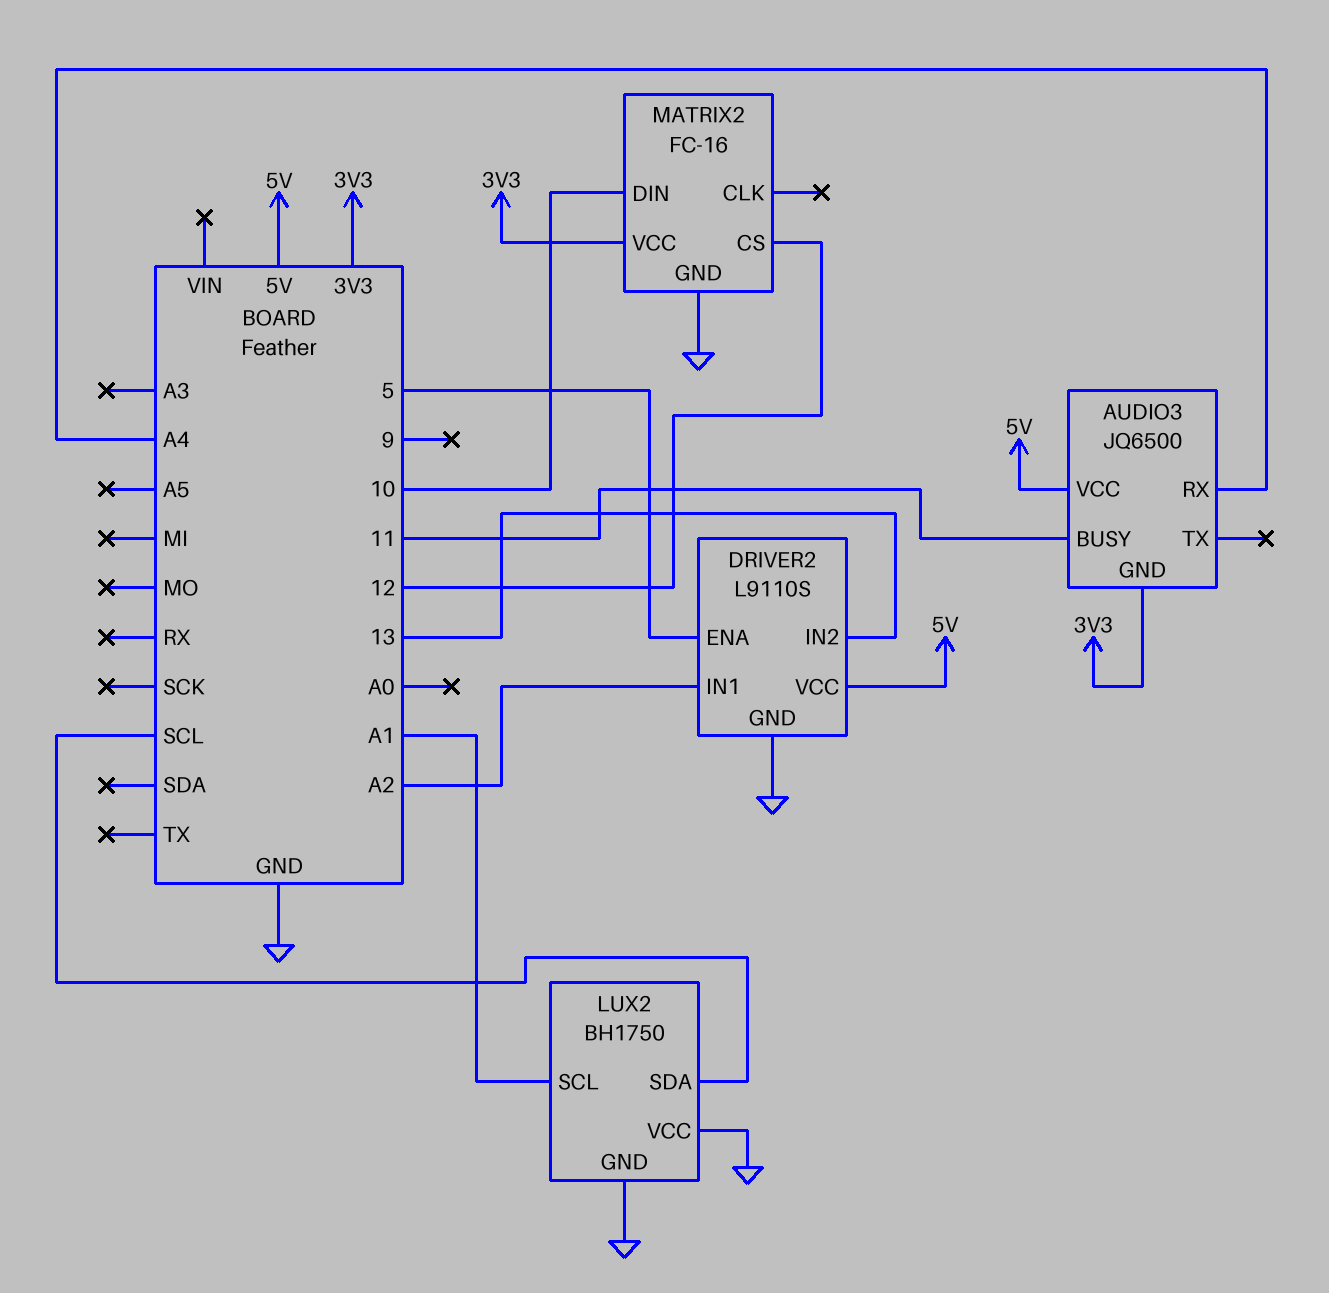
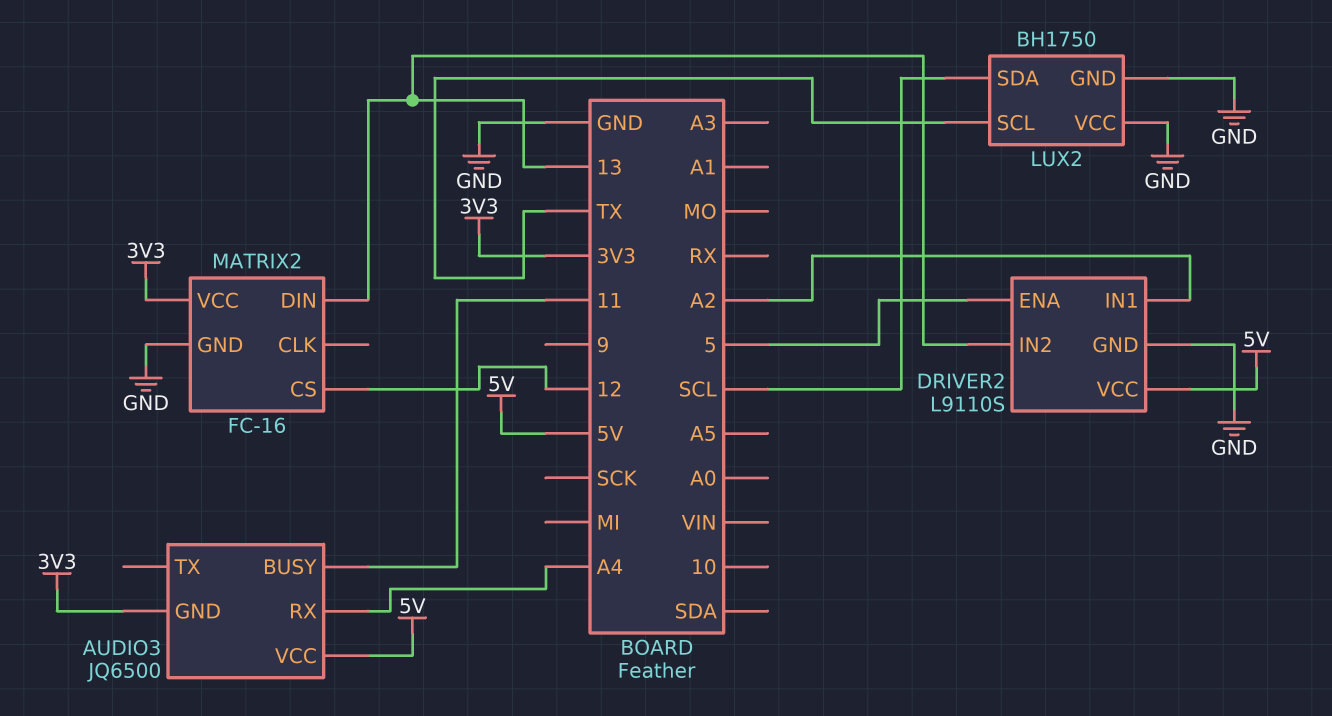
LUX2 pin SCL: A1 -> TX
MATRIX2 pin DIN: 10 -> 13

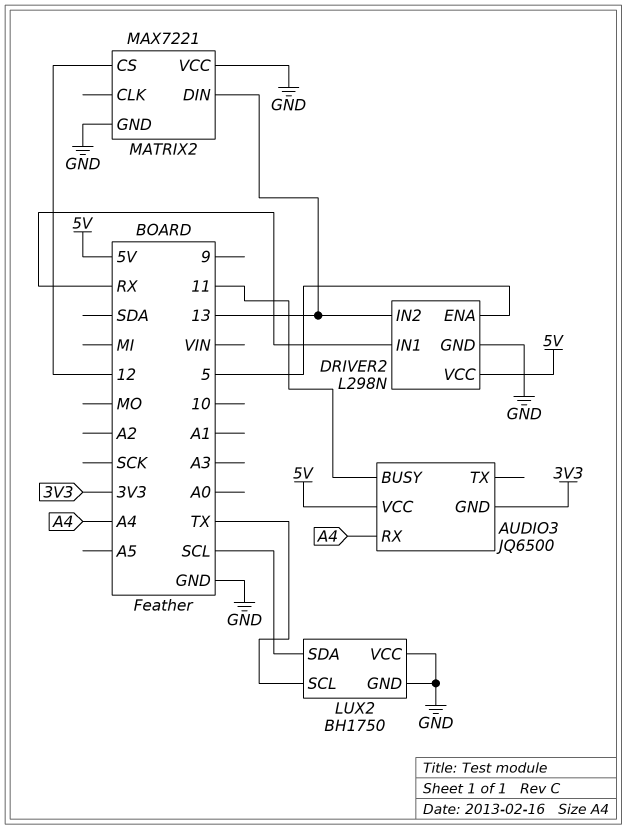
DRIVER2: L9110S -> L298N
DRIVER2 pin IN1: A2 -> RX
MATRIX2: FC-16 -> MAX7221
MATRIX2 pin VCC: 3V3 -> GND

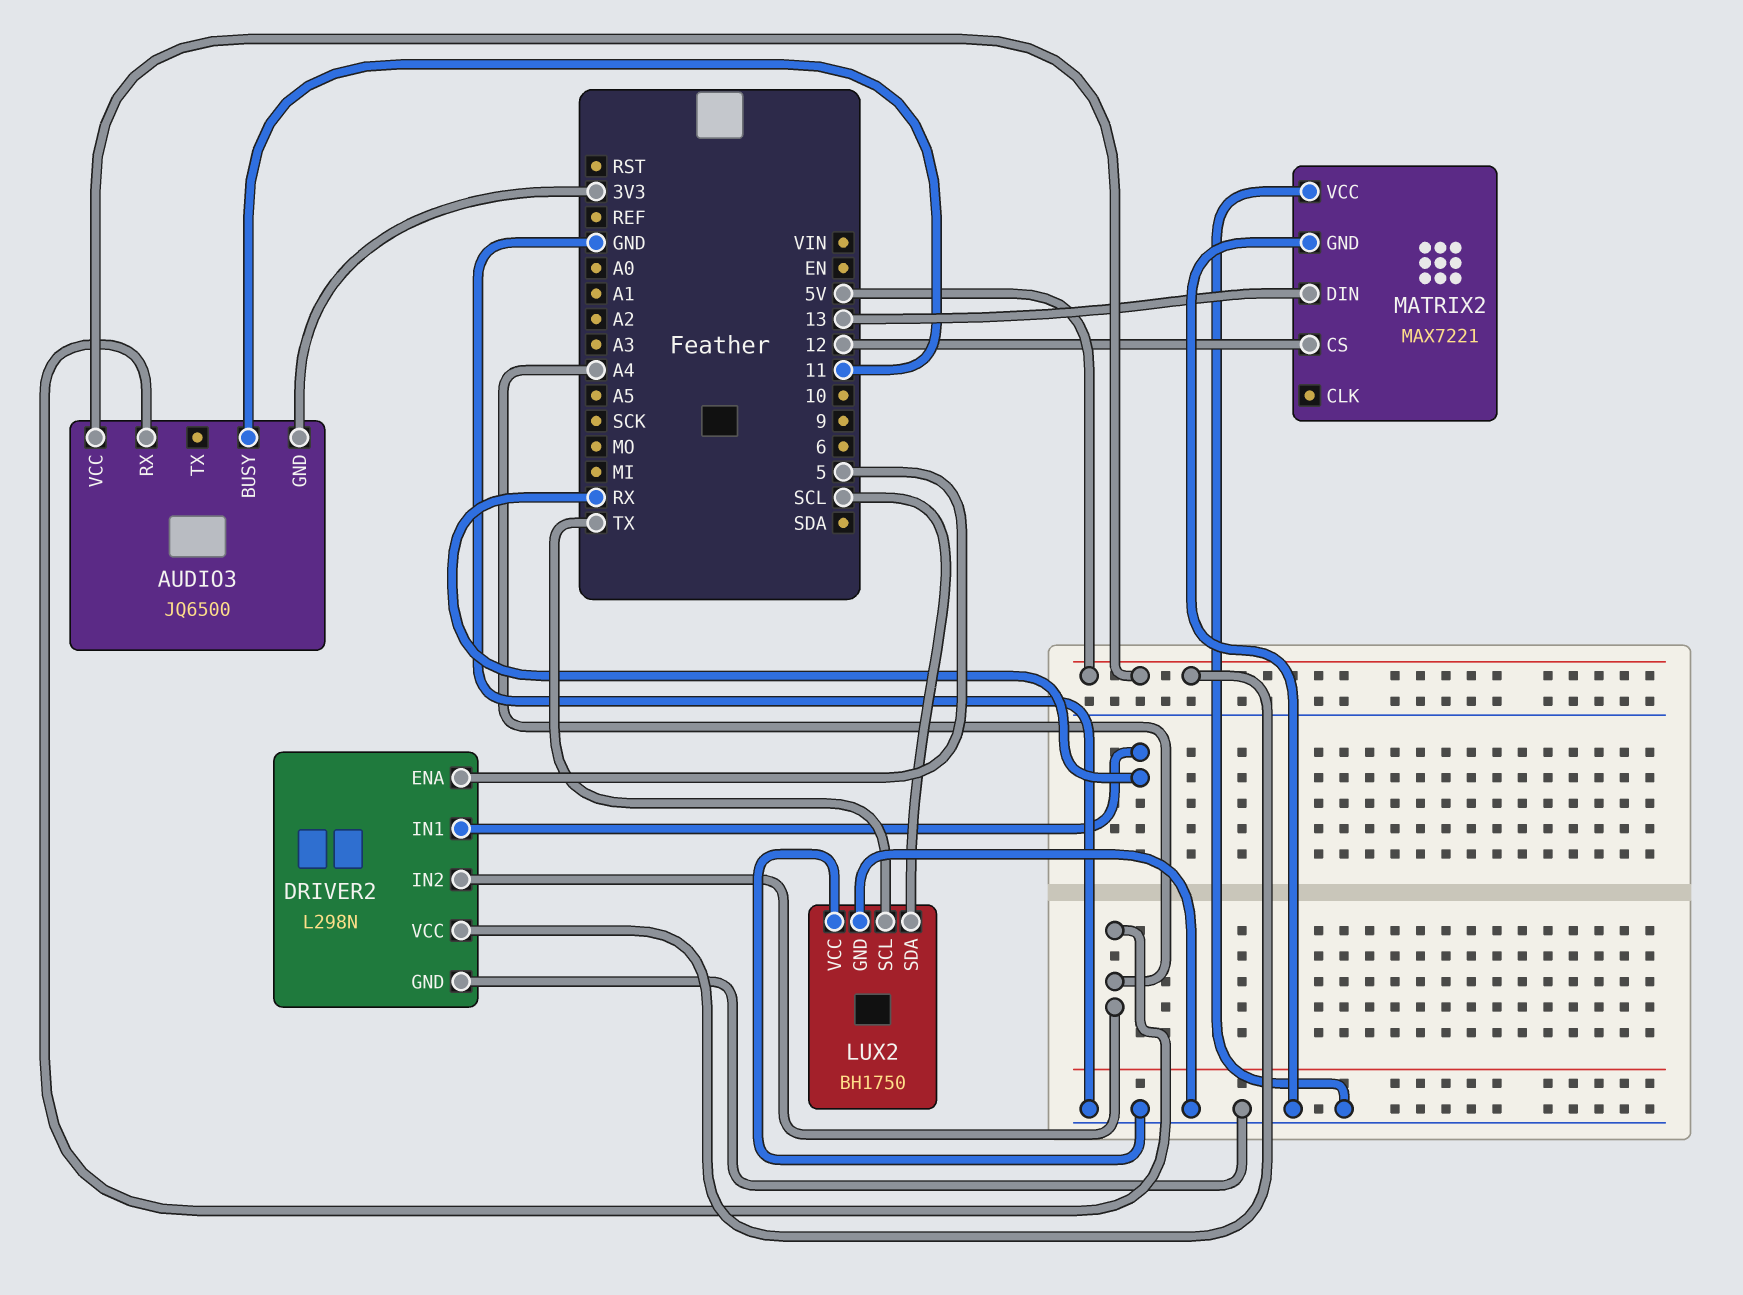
DRIVER2 pin IN2: 13 -> A4

